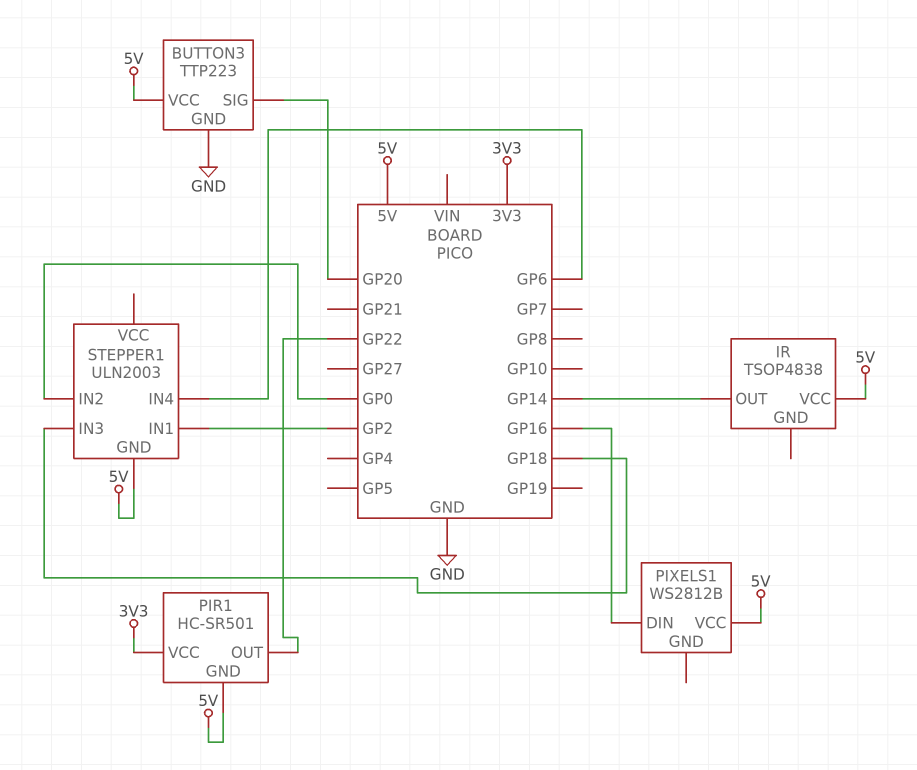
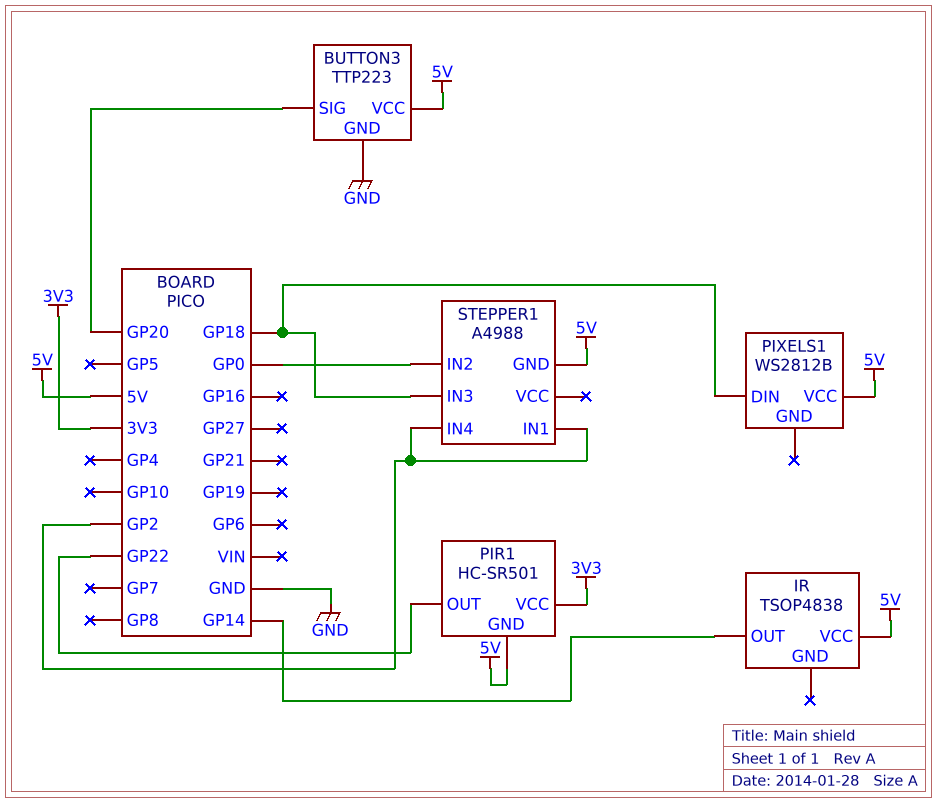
PIXELS1 pin DIN: GP16 -> GP18
STEPPER1: ULN2003 -> A4988
STEPPER1 pin IN4: GP6 -> GP2

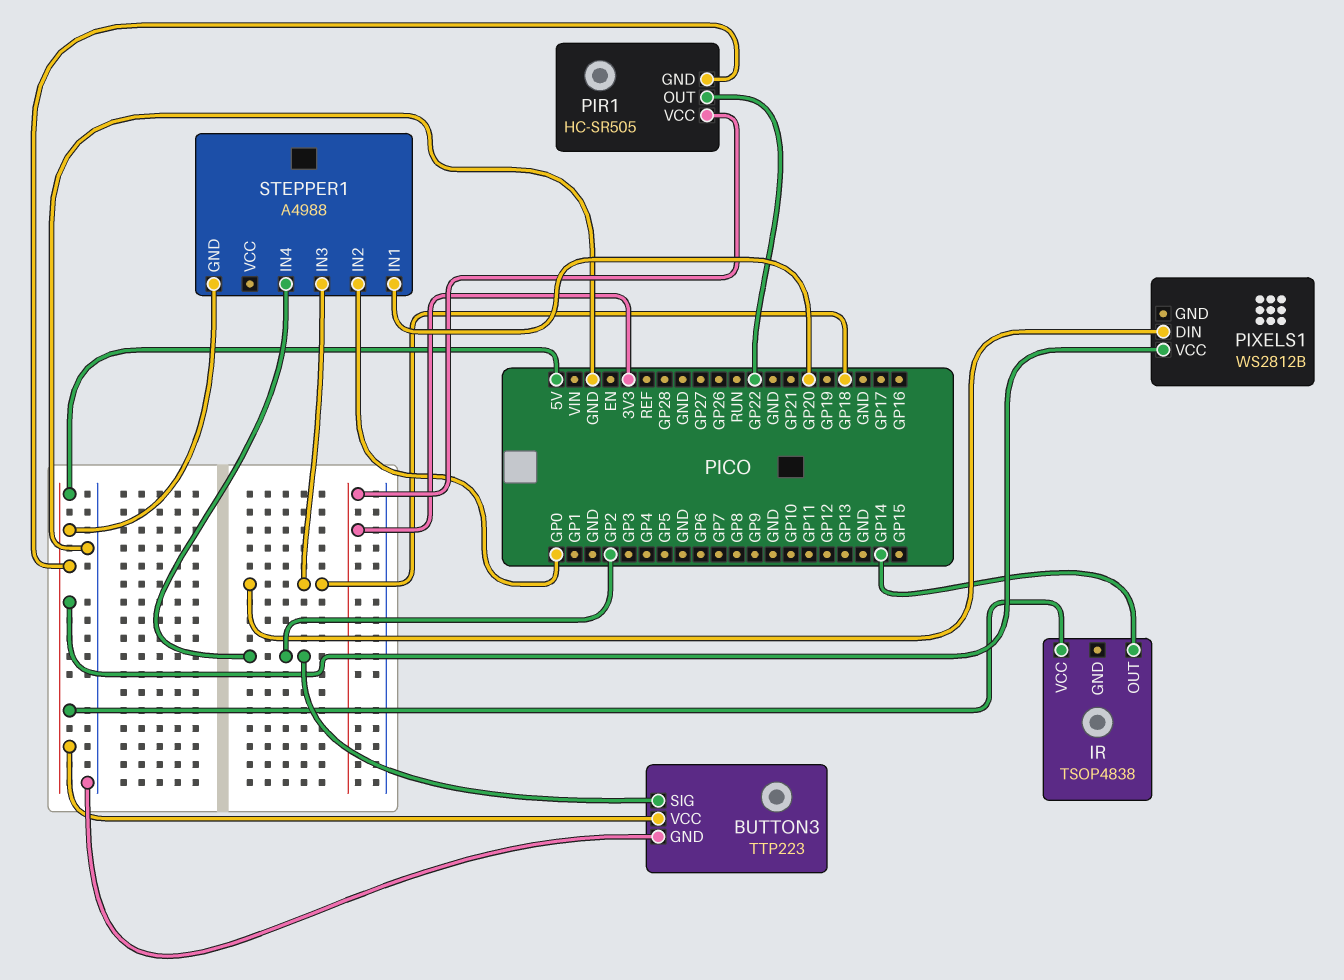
BUTTON3 pin SIG: GP20 -> GP2
PIR1: HC-SR501 -> HC-SR505
STEPPER1 pin IN1: GP2 -> GP20

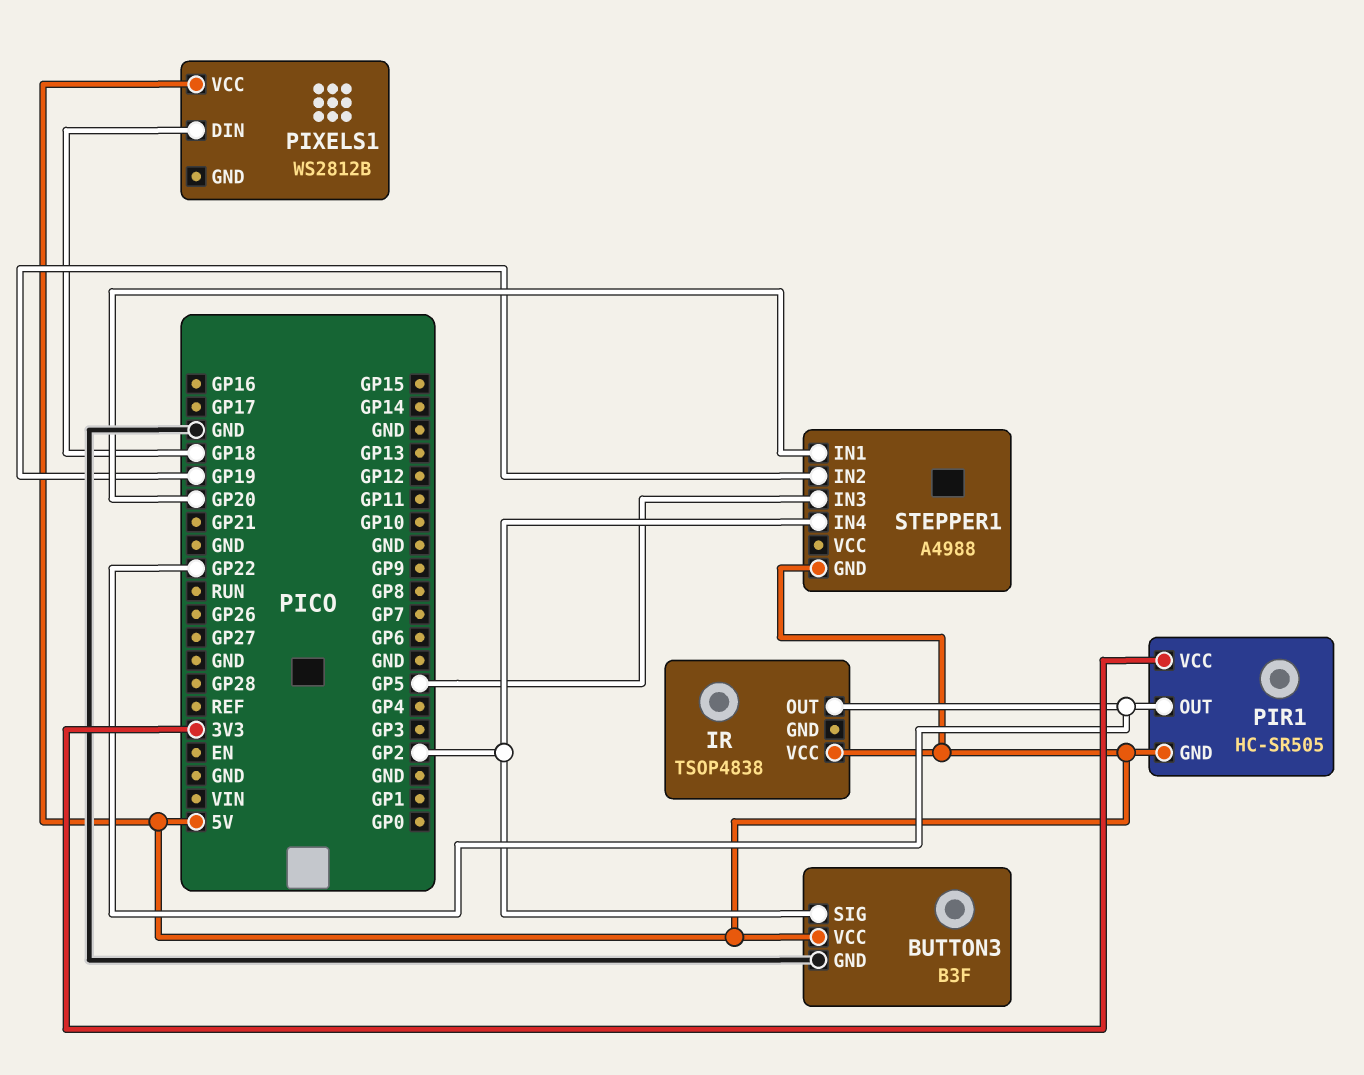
BUTTON3: TTP223 -> B3F
IR pin OUT: GP14 -> GP22
STEPPER1 pin IN2: GP0 -> GP19
STEPPER1 pin IN3: GP18 -> GP5

